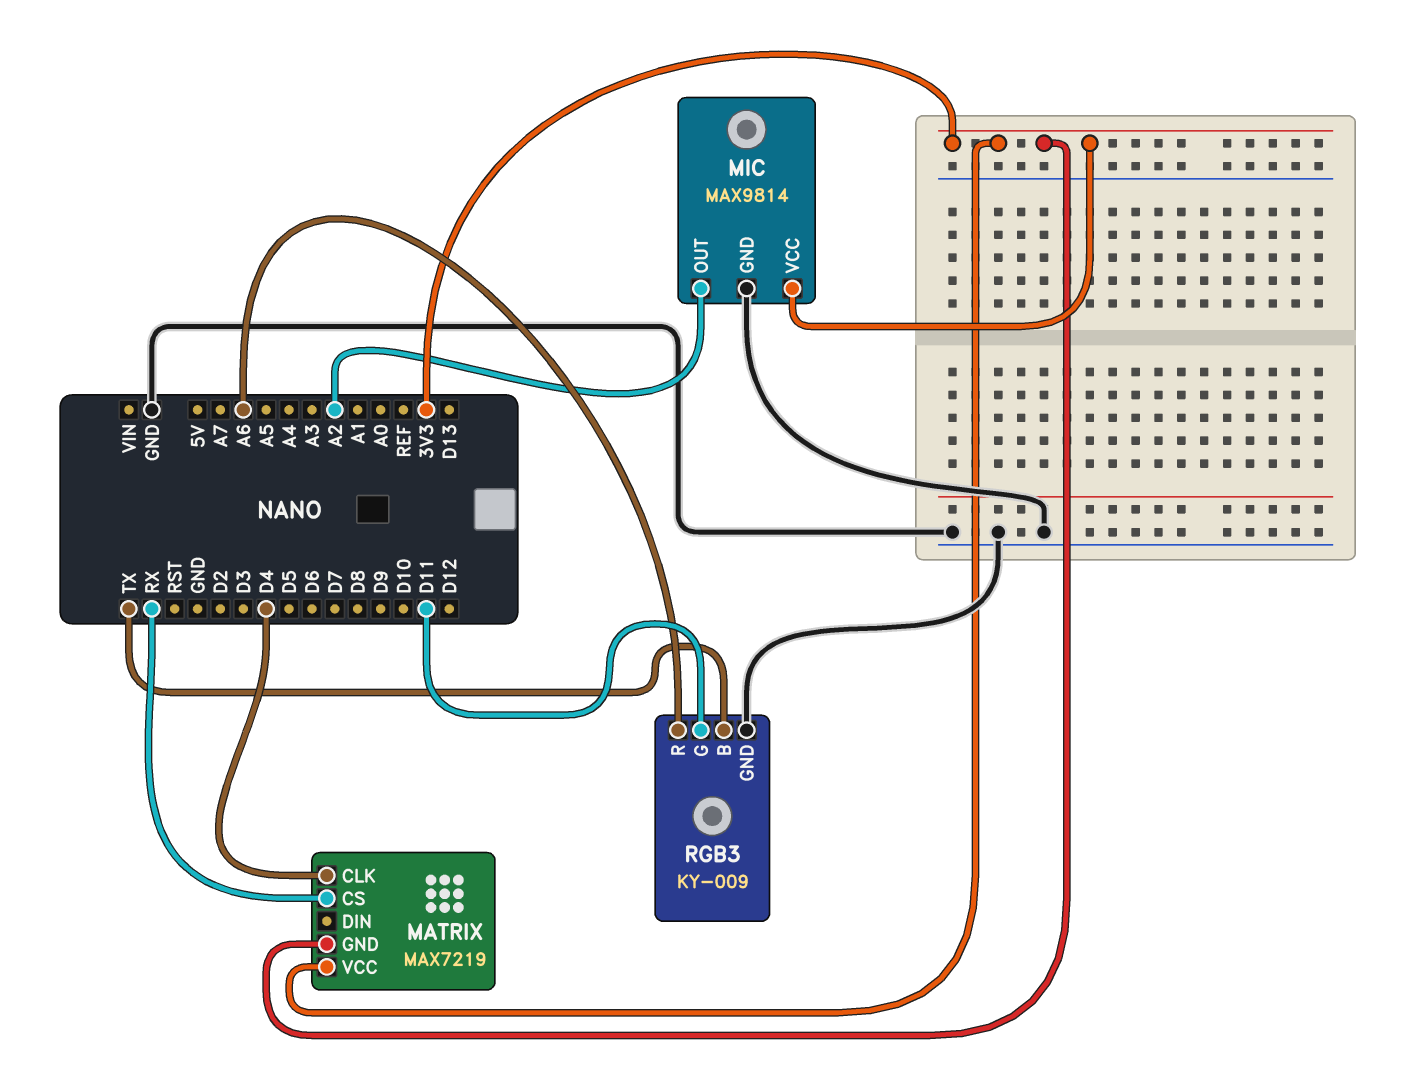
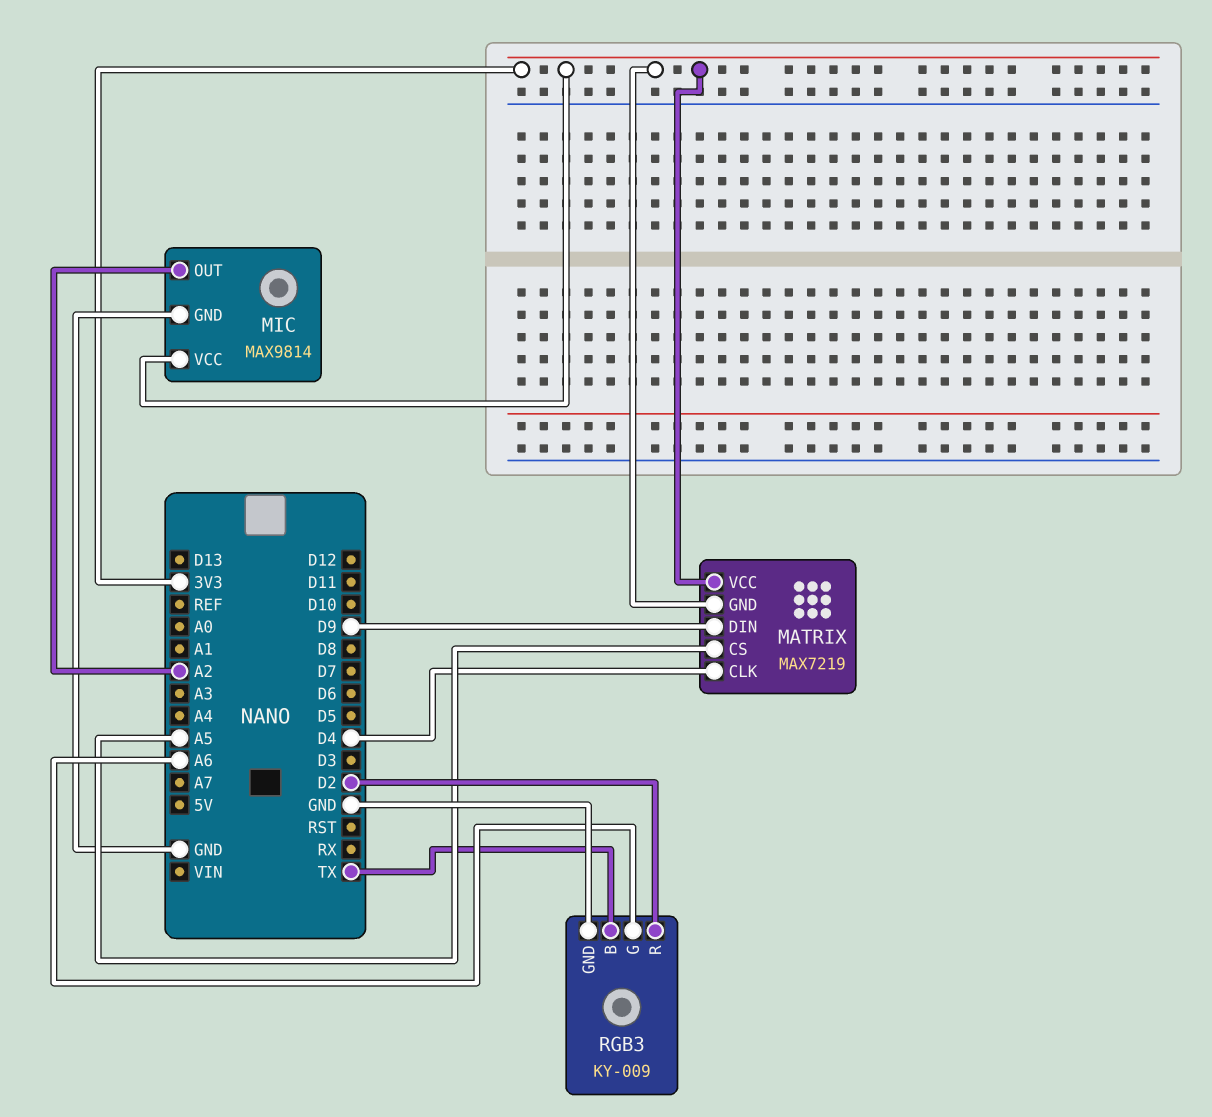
MATRIX pin CS: RX -> A5
MATRIX pin DIN: none -> D9
RGB3 pin G: D11 -> A6
RGB3 pin R: A6 -> D2

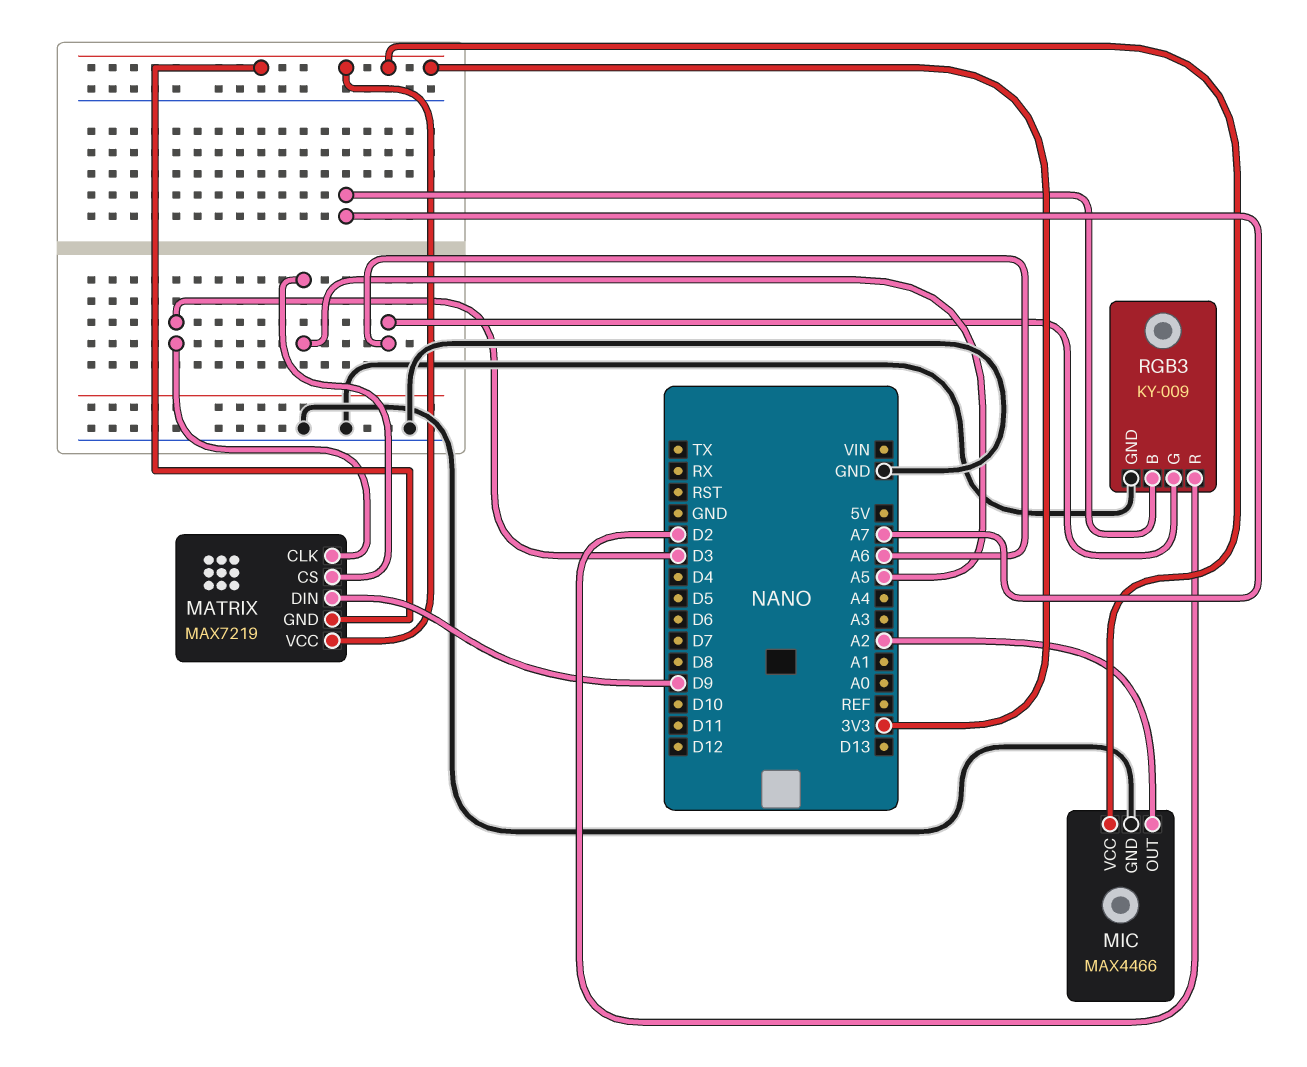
MATRIX pin CLK: D4 -> D3
MIC: MAX9814 -> MAX4466
RGB3 pin B: TX -> A7

